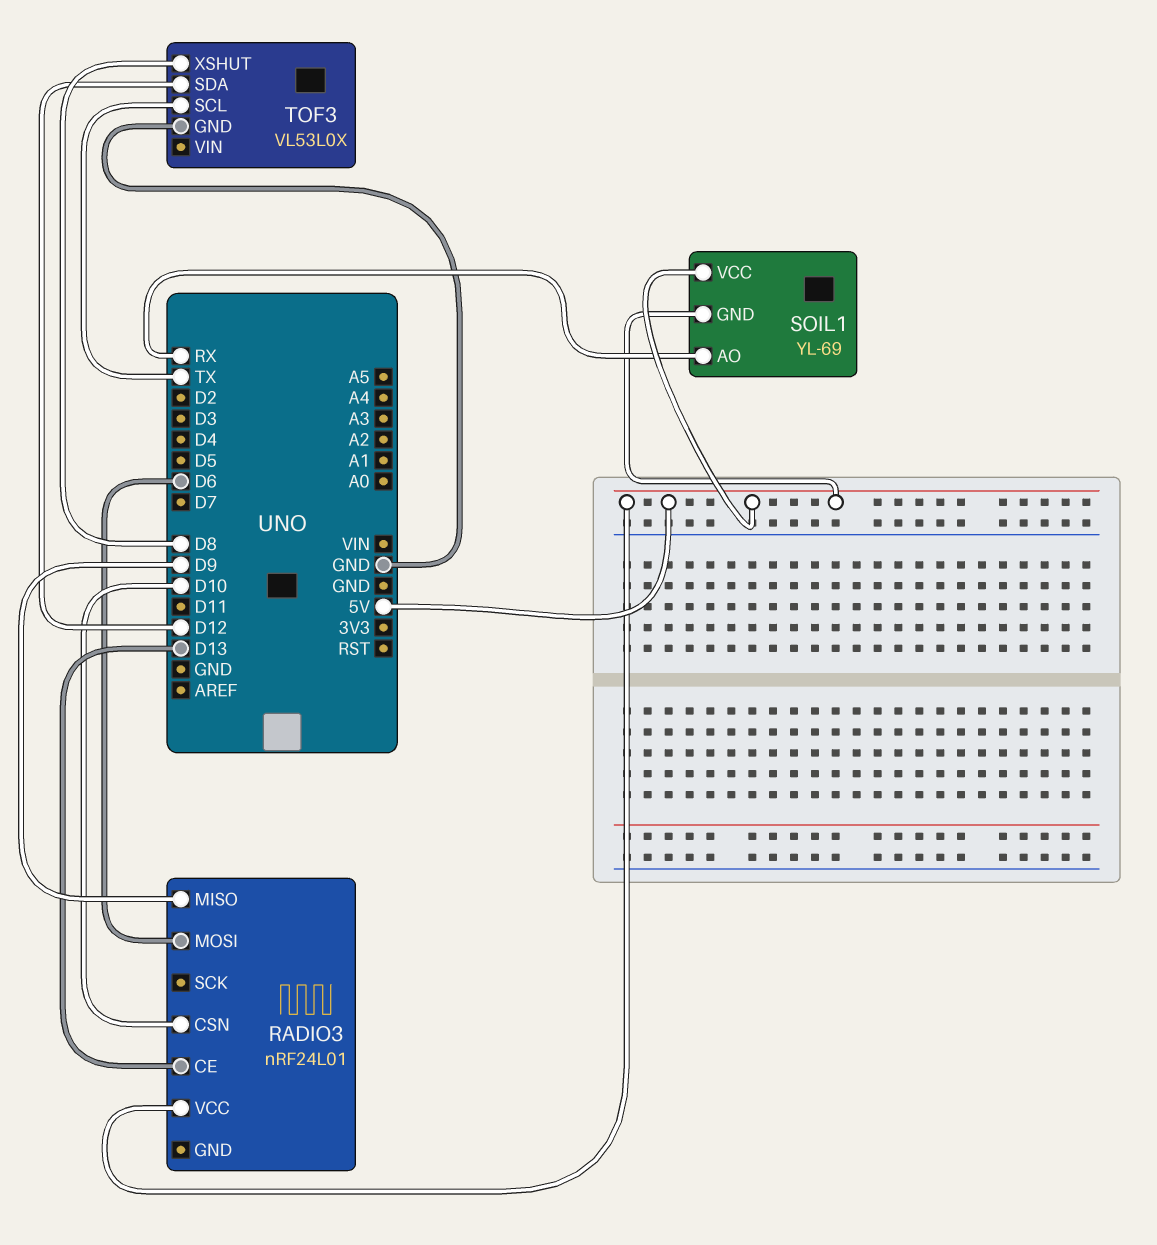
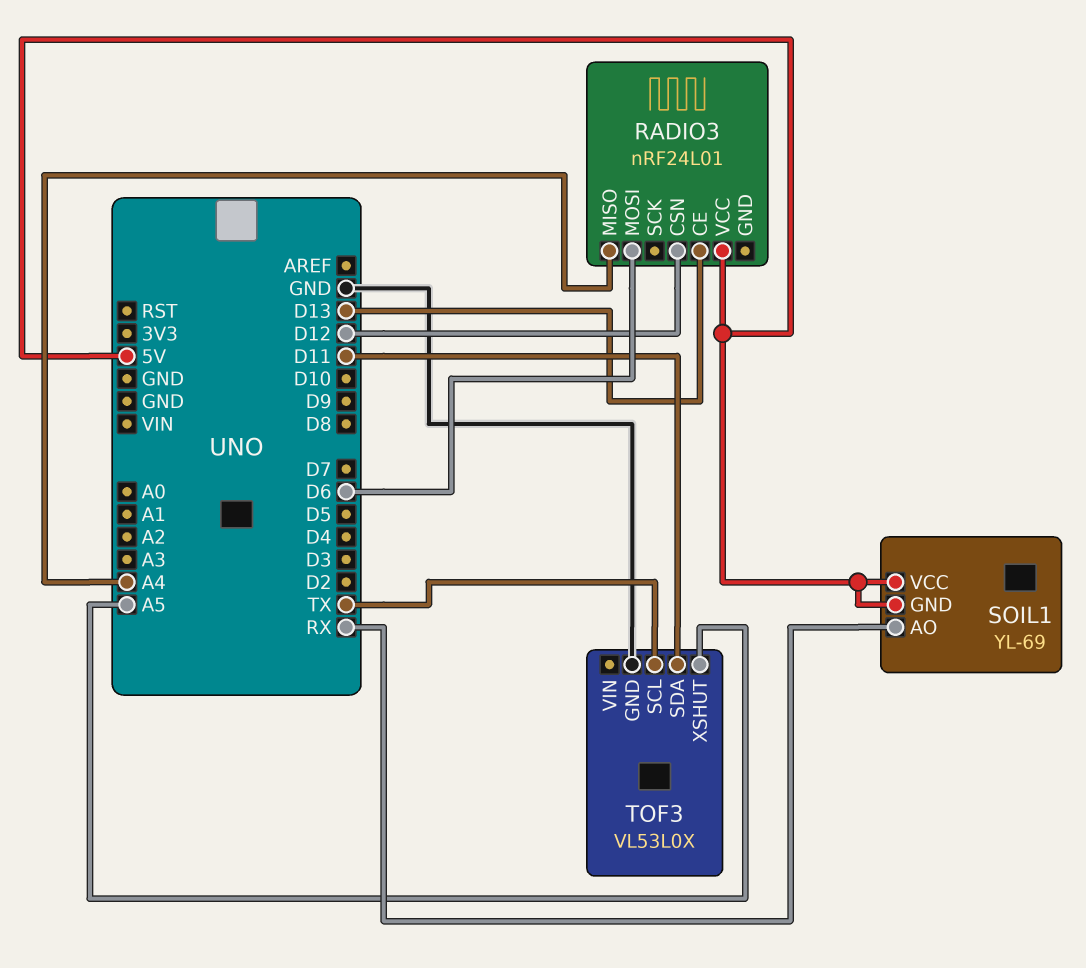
RADIO3 pin CSN: D10 -> D12
RADIO3 pin MISO: D9 -> A4
TOF3 pin SDA: D12 -> D11
TOF3 pin XSHUT: D8 -> A5

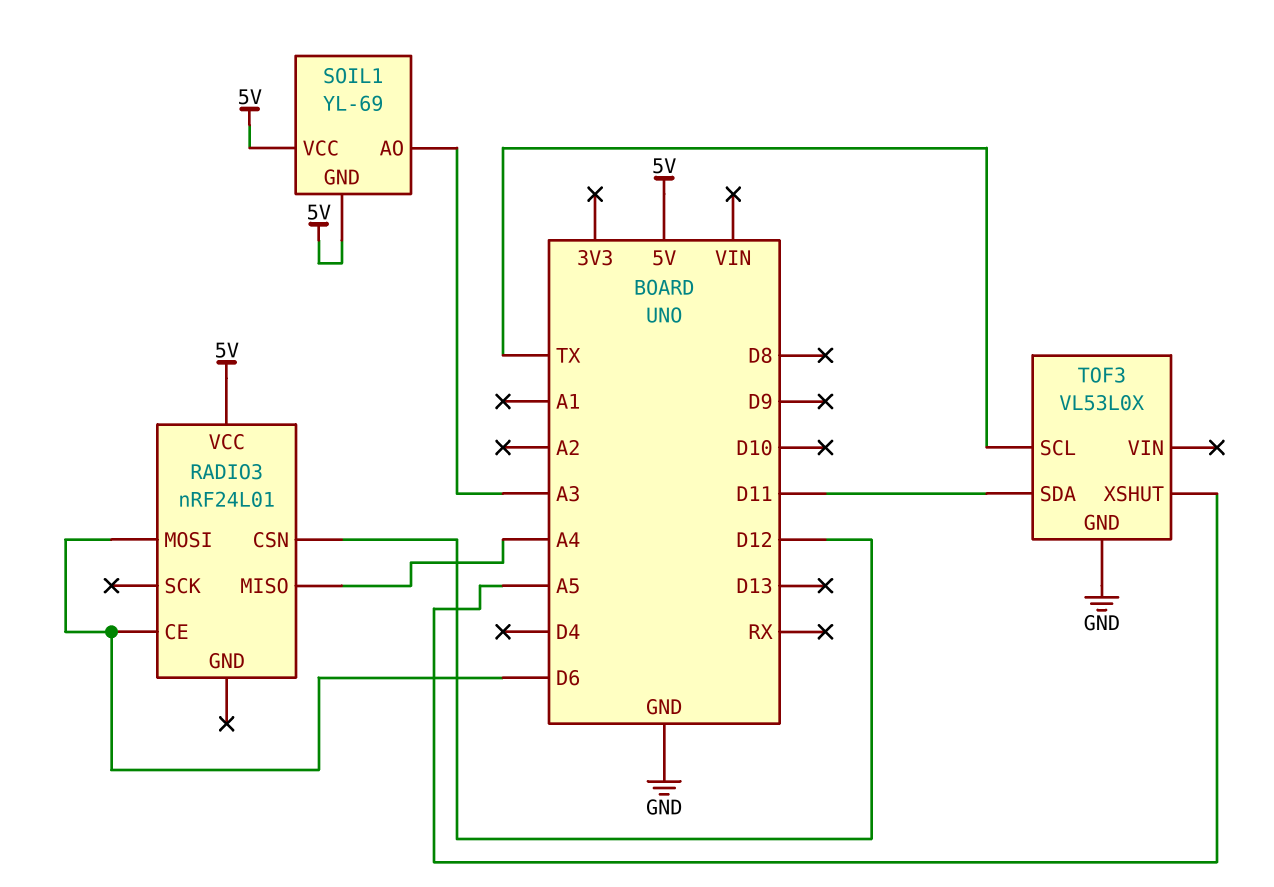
RADIO3 pin CE: D13 -> D6
SOIL1 pin AO: RX -> A3

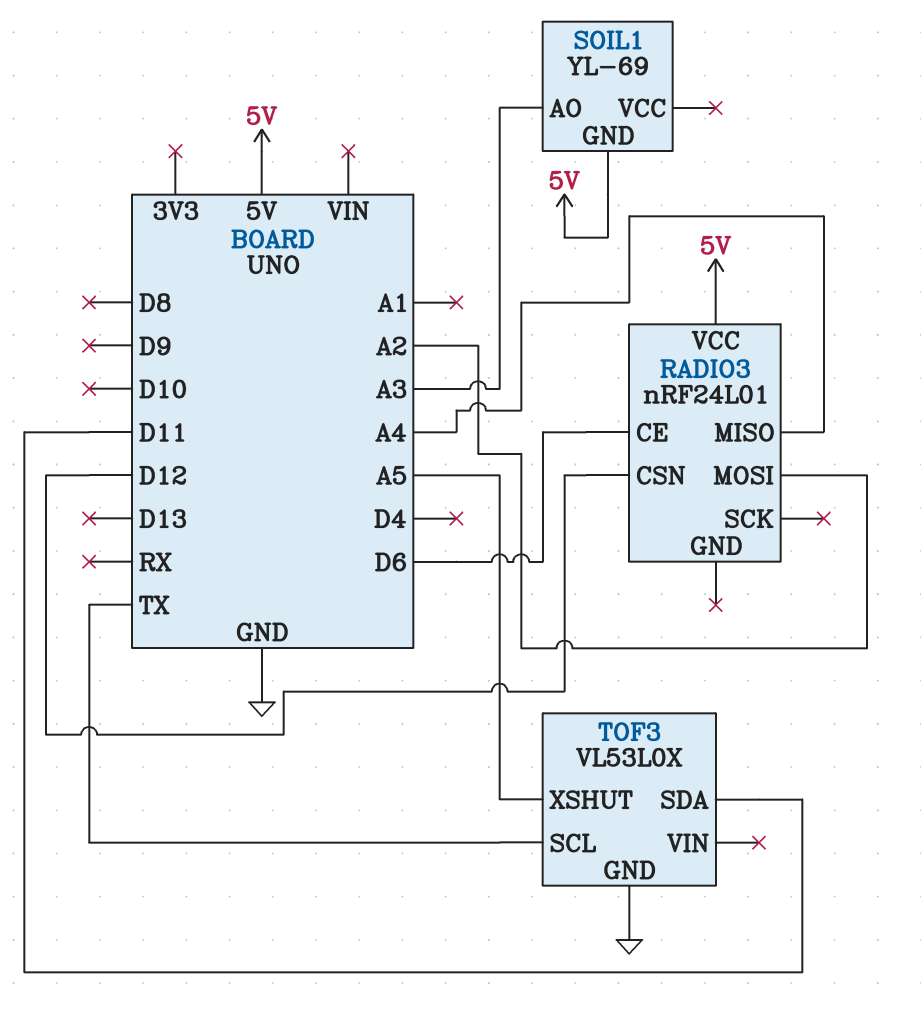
RADIO3 pin MOSI: D6 -> A2
SOIL1 pin VCC: 5V -> none

